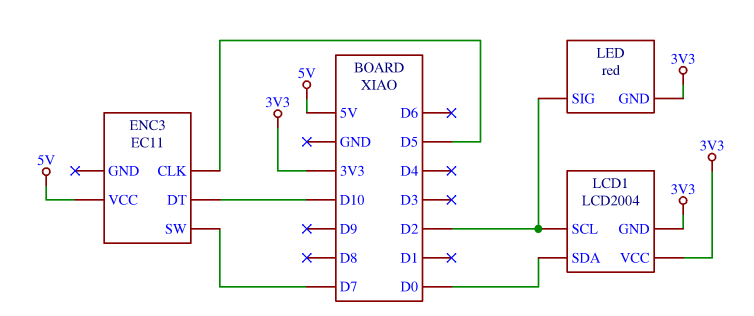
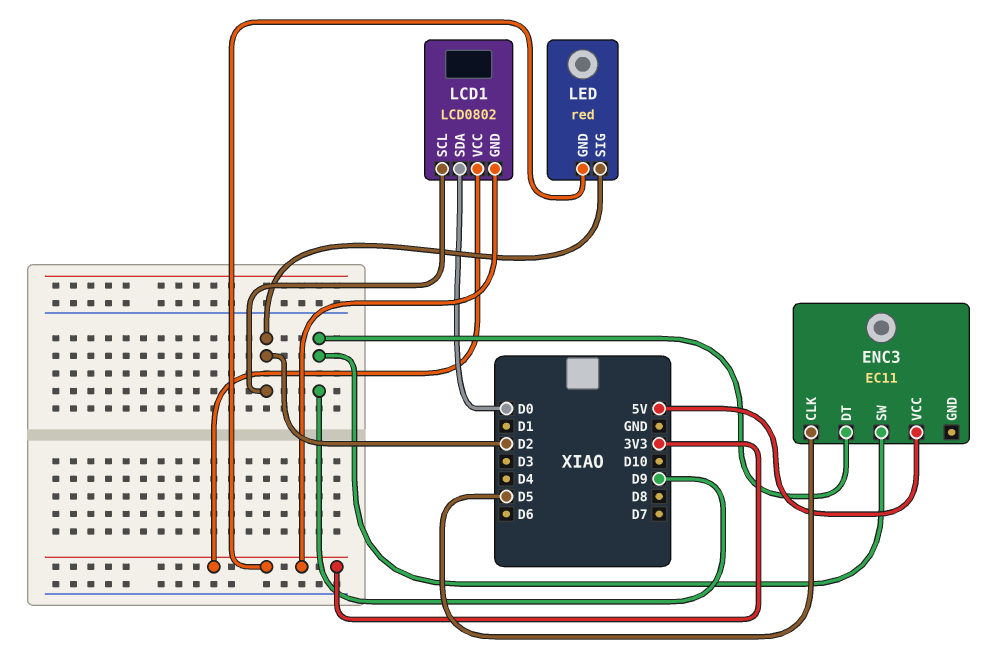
ENC3 pin DT: D10 -> D9
ENC3 pin SW: D7 -> D9
LCD1: LCD2004 -> LCD0802

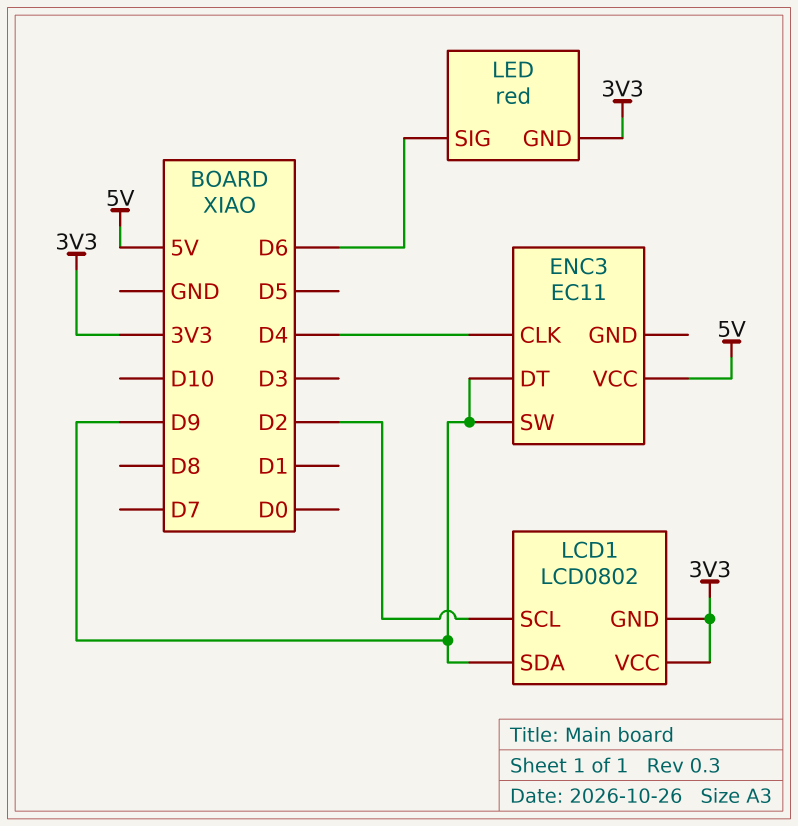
ENC3 pin CLK: D5 -> D4
LCD1 pin SDA: D0 -> D9
LED pin SIG: D2 -> D6

